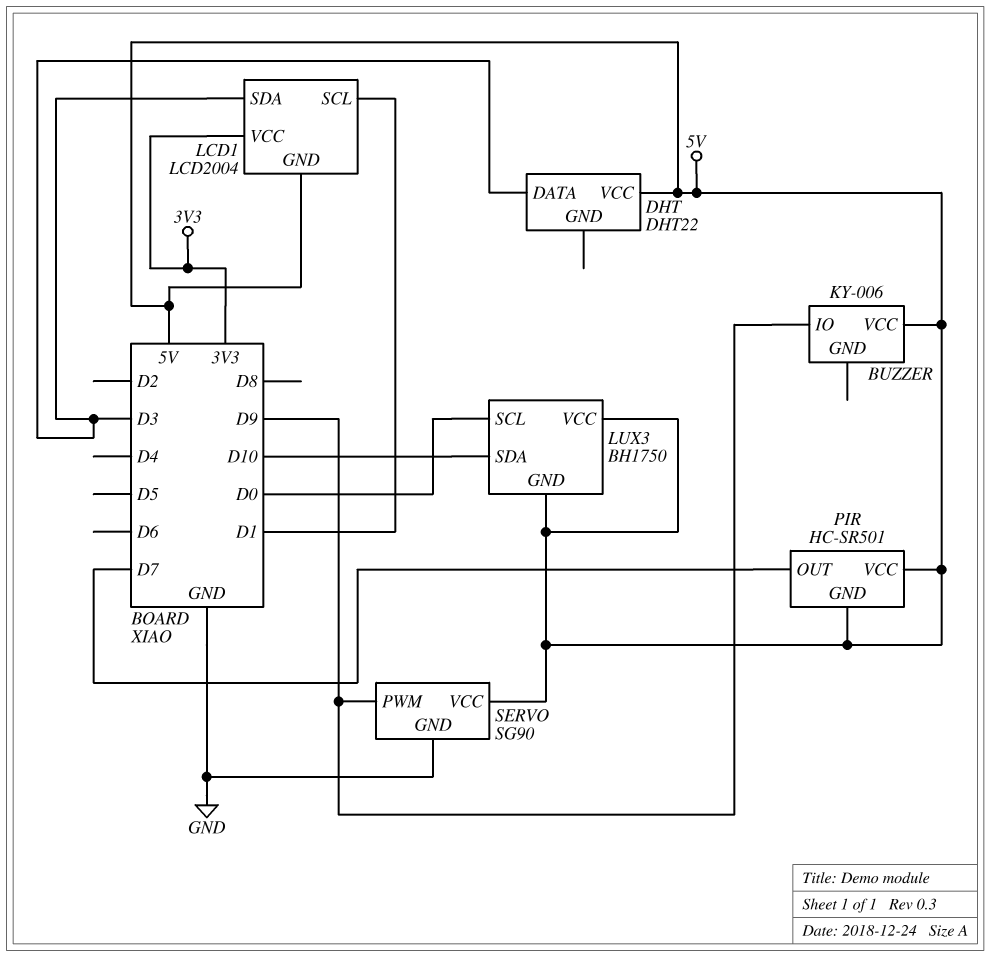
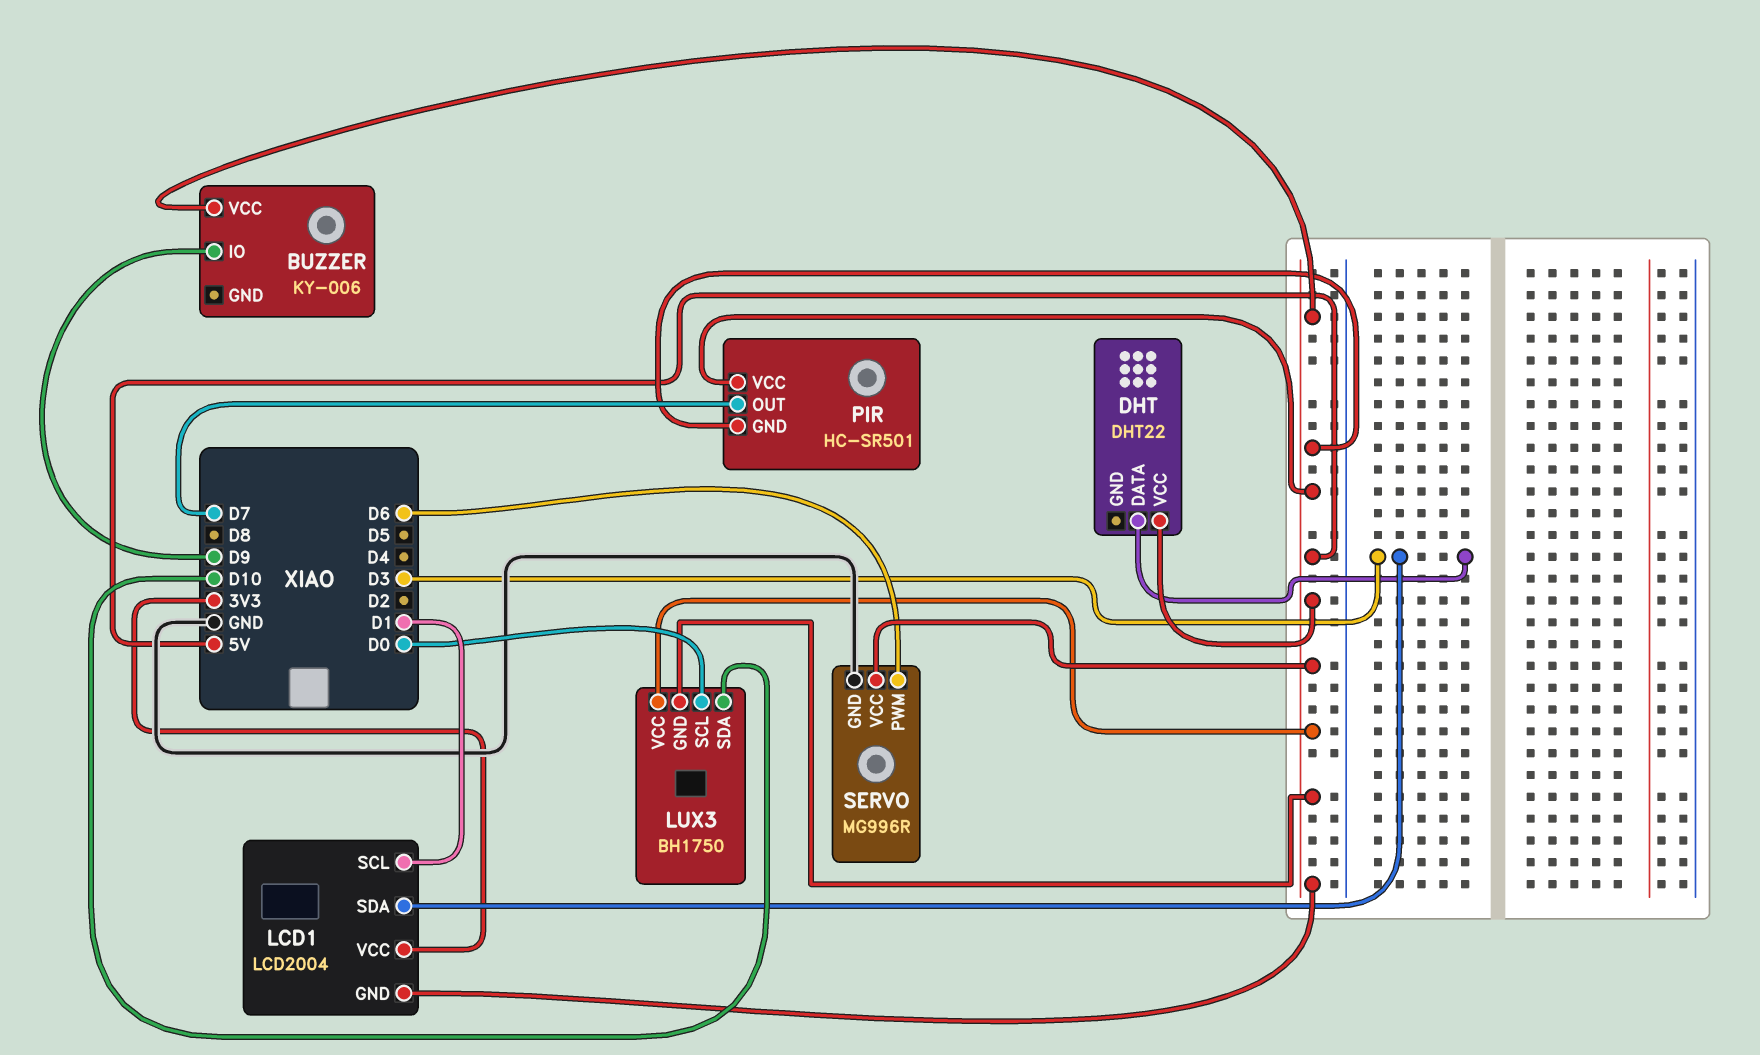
SERVO: SG90 -> MG996R
SERVO pin PWM: D9 -> D6

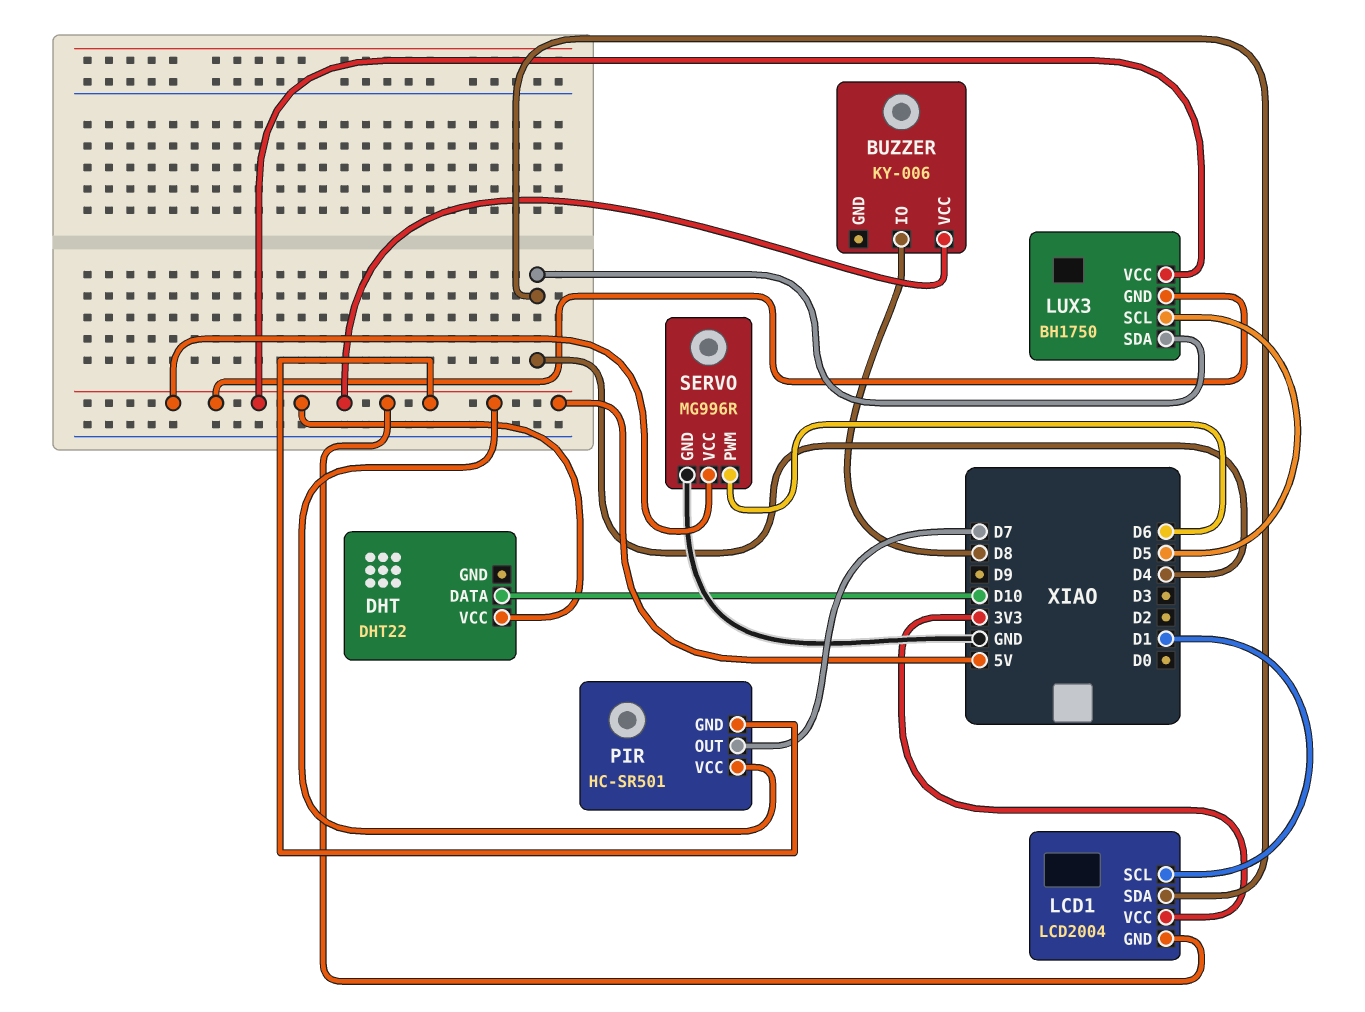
BUZZER pin IO: D9 -> D8
DHT pin DATA: D3 -> D10
LCD1 pin SDA: D3 -> D4
LUX3 pin SCL: D0 -> D5
LUX3 pin SDA: D10 -> D4

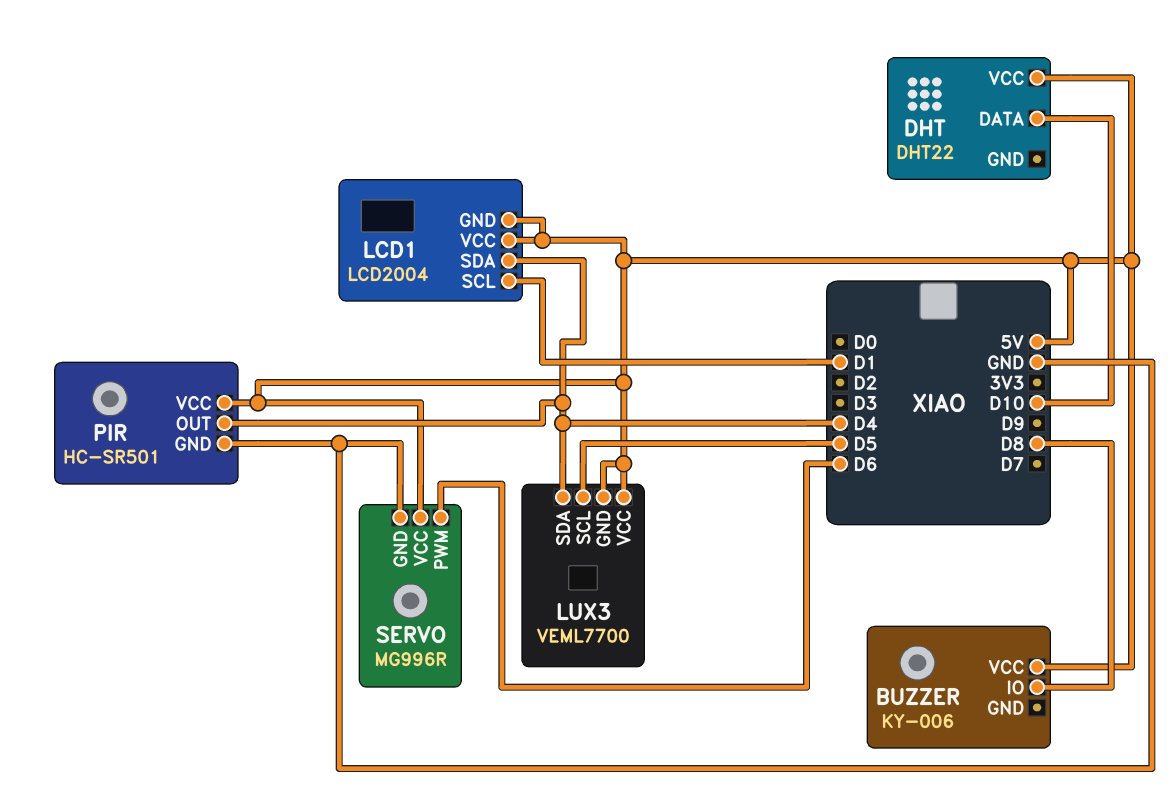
LCD1 pin VCC: 3V3 -> 5V
LUX3: BH1750 -> VEML7700
PIR pin GND: 5V -> GND
PIR pin OUT: D7 -> D4

